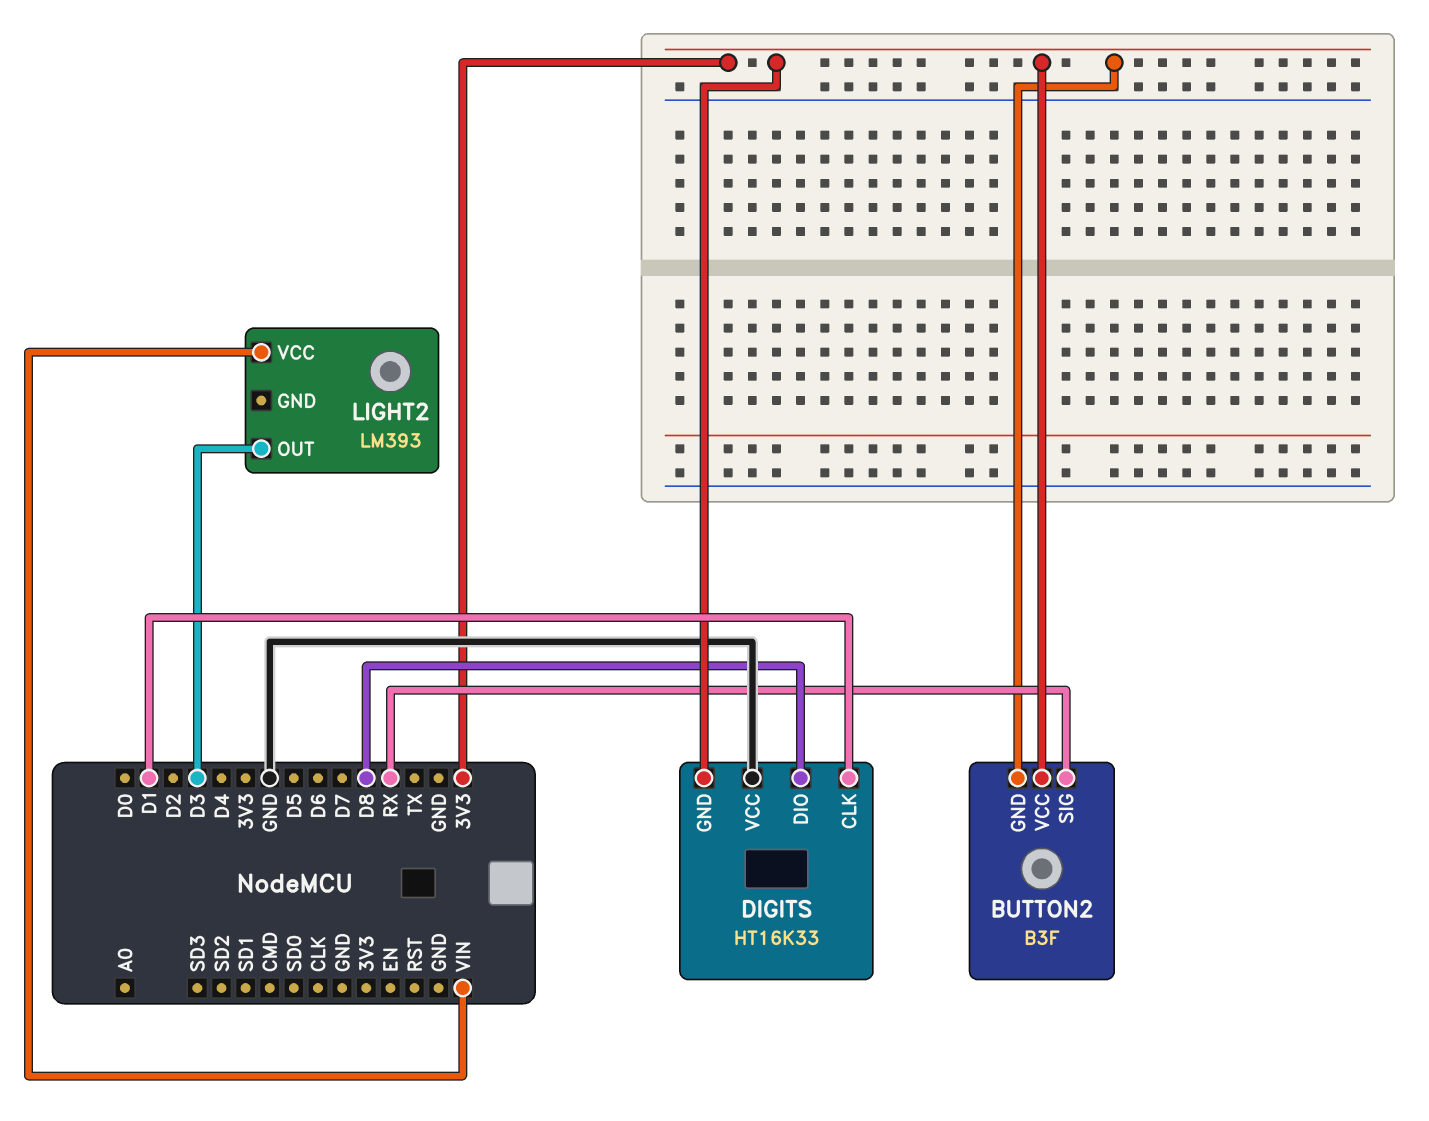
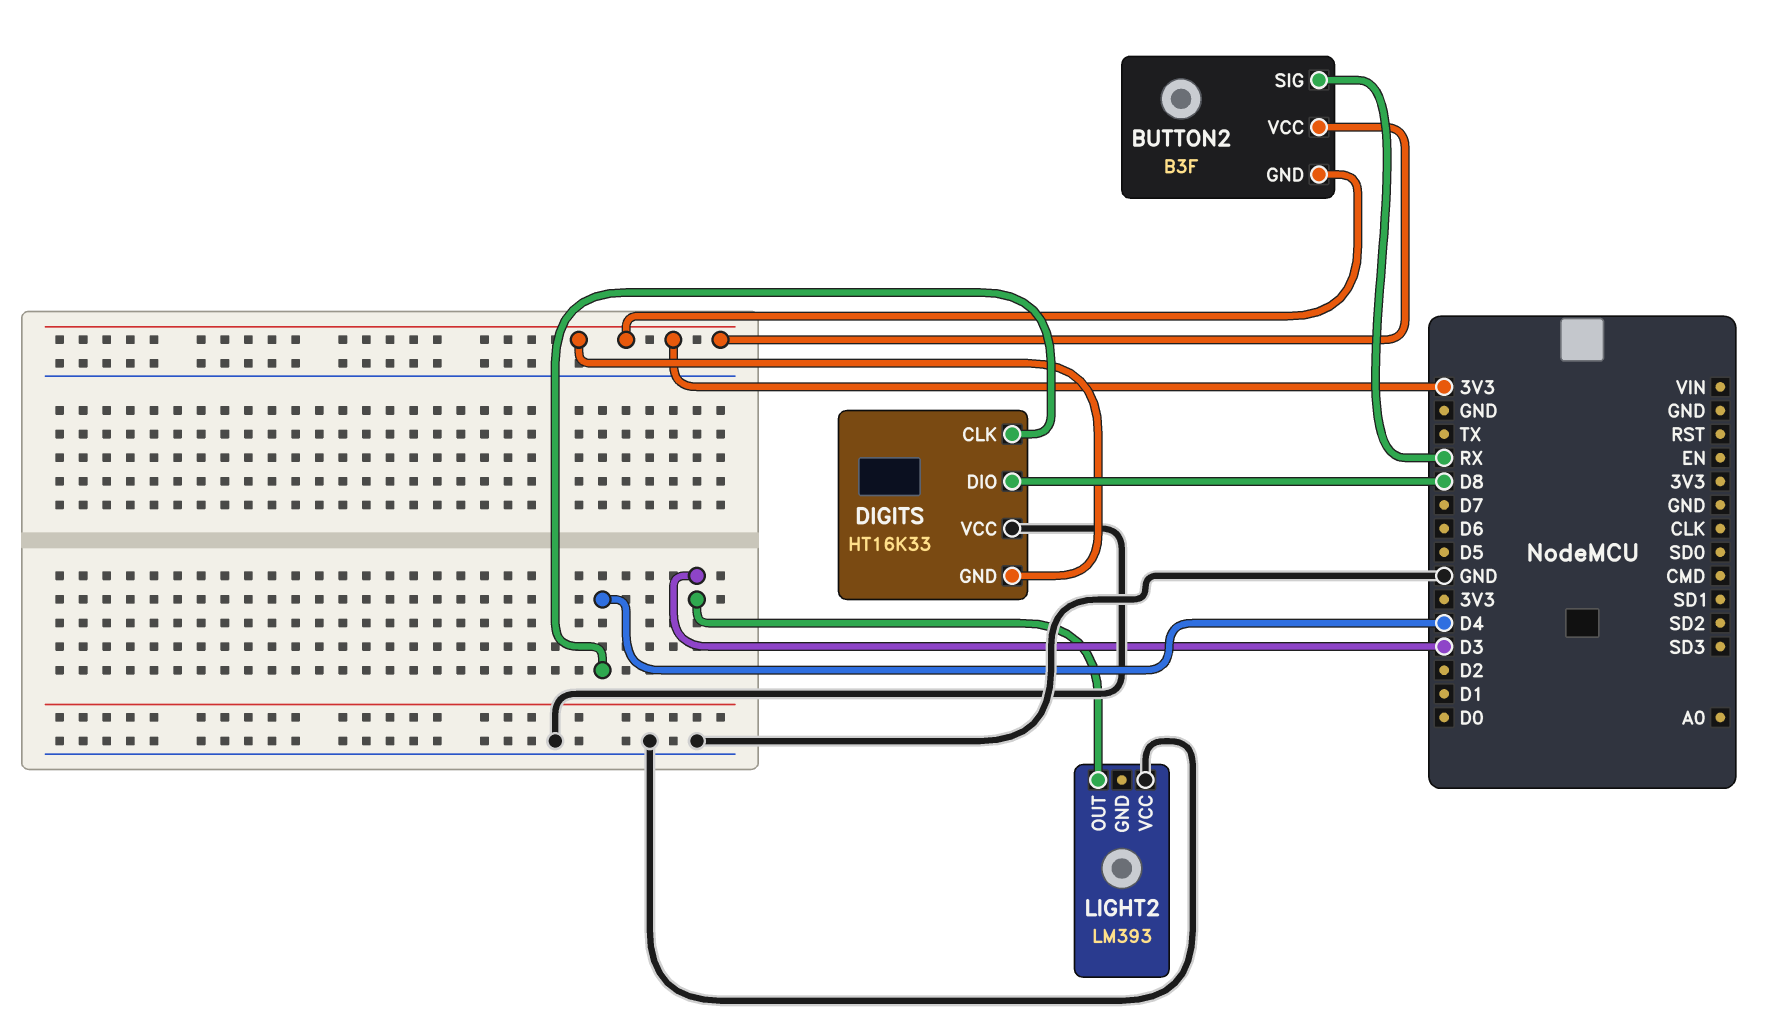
DIGITS pin CLK: D1 -> D4
LIGHT2 pin VCC: VIN -> GND

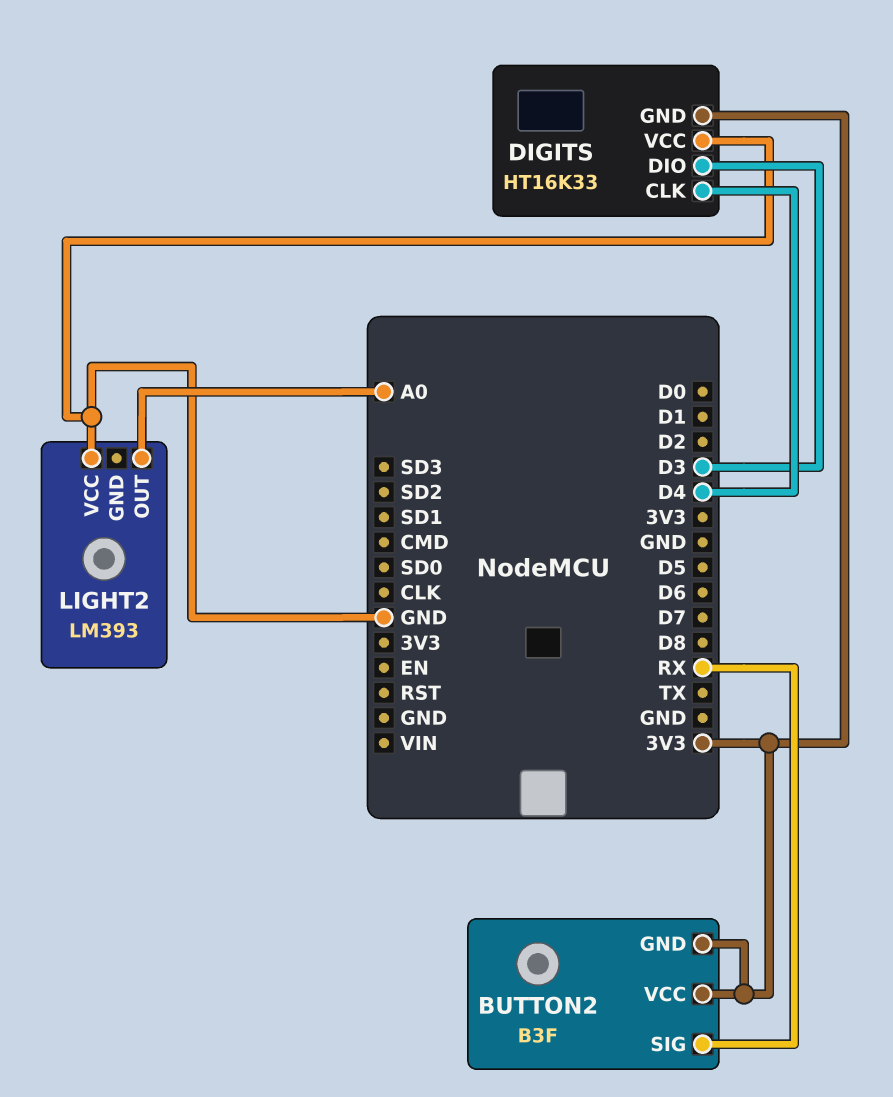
DIGITS pin DIO: D8 -> D3
LIGHT2 pin OUT: D3 -> A0

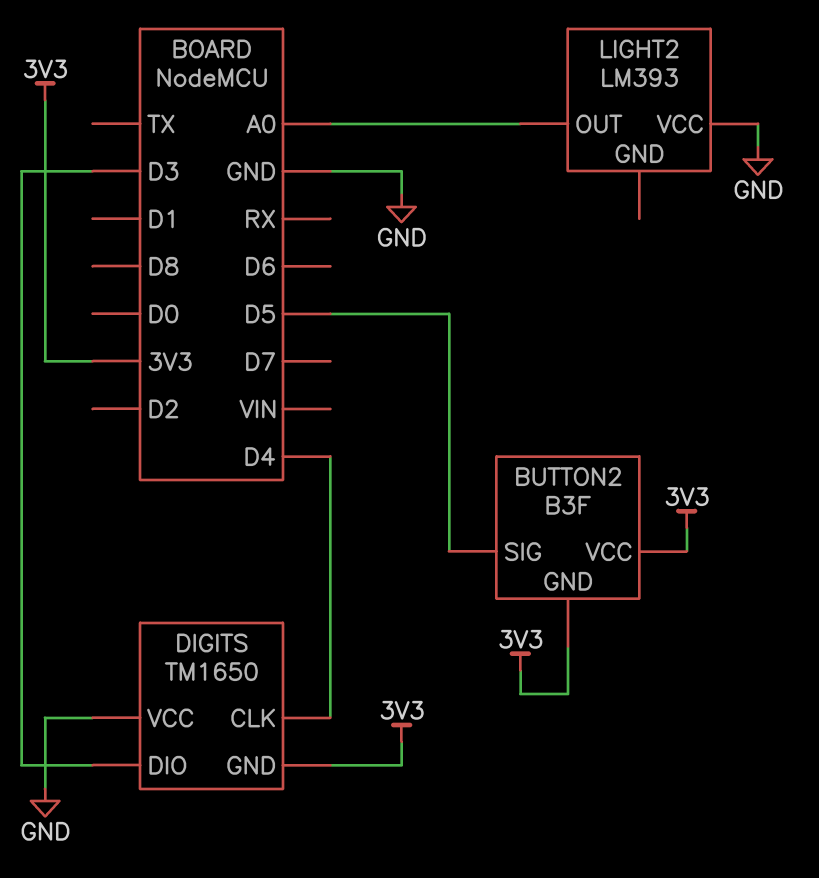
BUTTON2 pin SIG: RX -> D5
DIGITS: HT16K33 -> TM1650

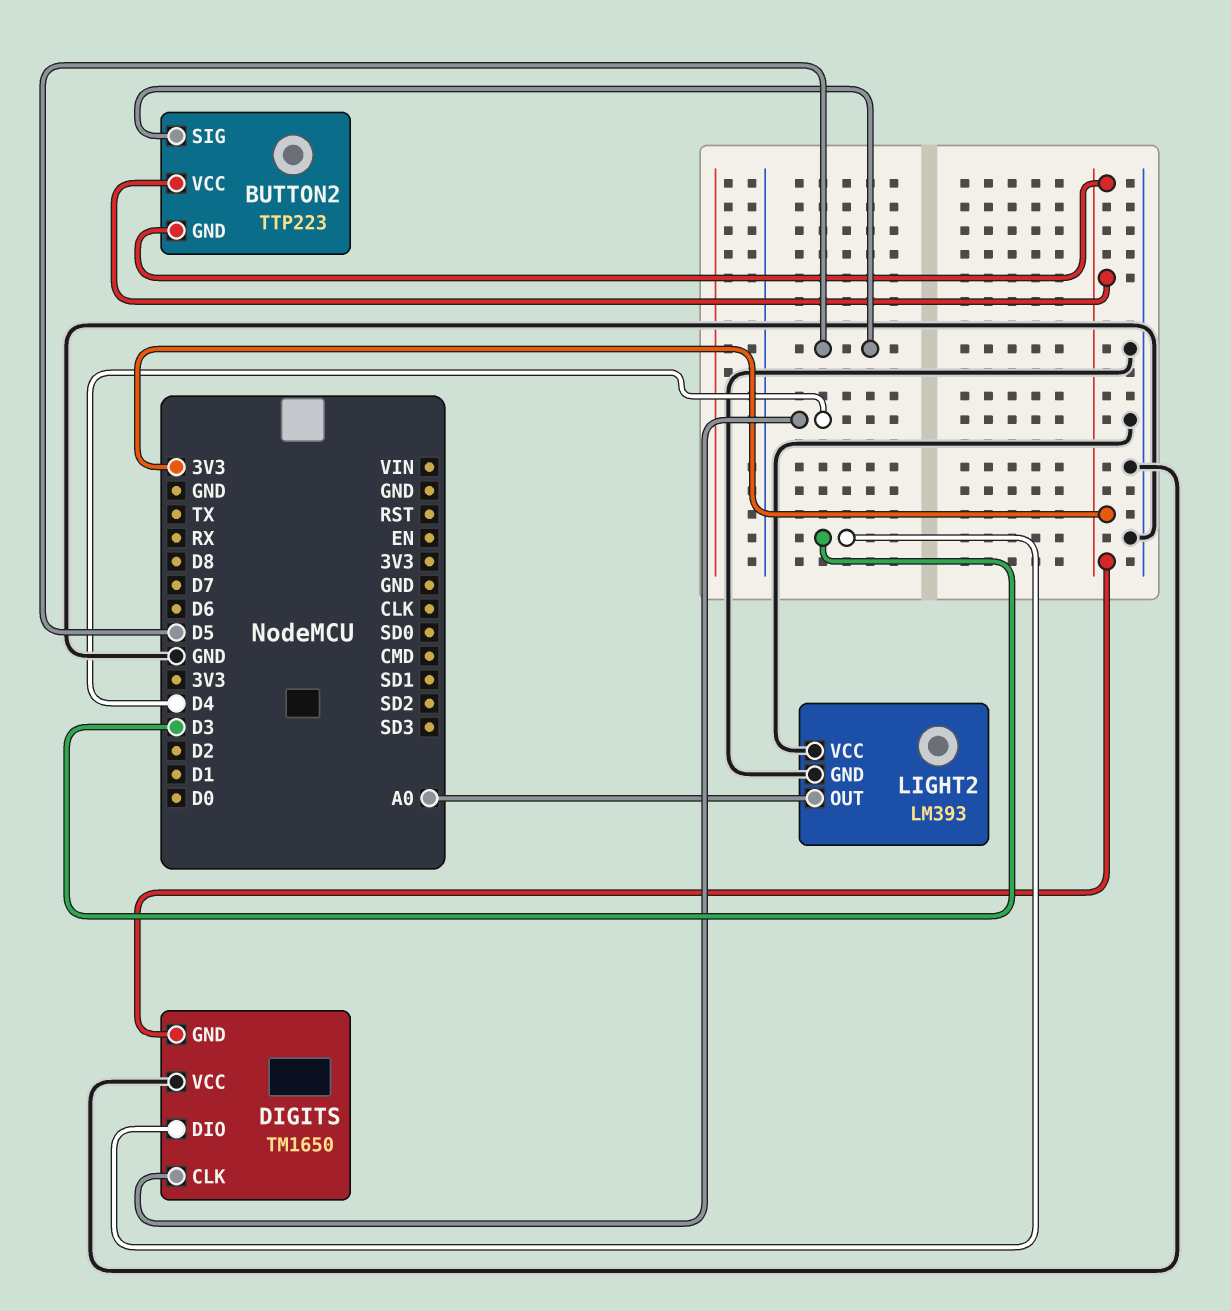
BUTTON2: B3F -> TTP223
LIGHT2 pin GND: none -> GND

